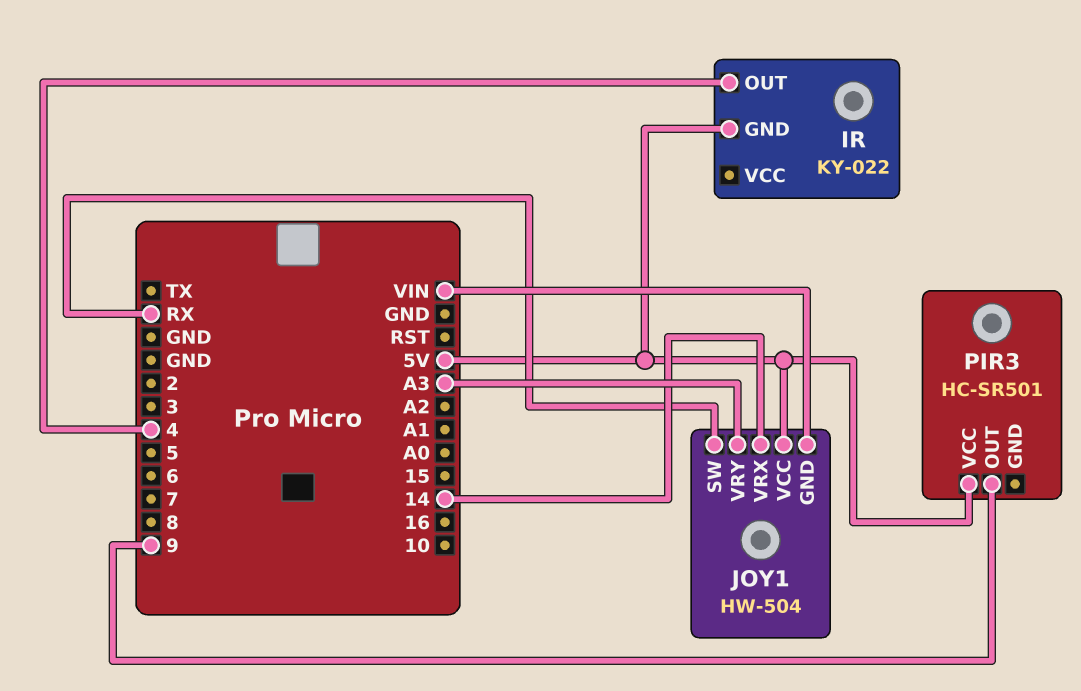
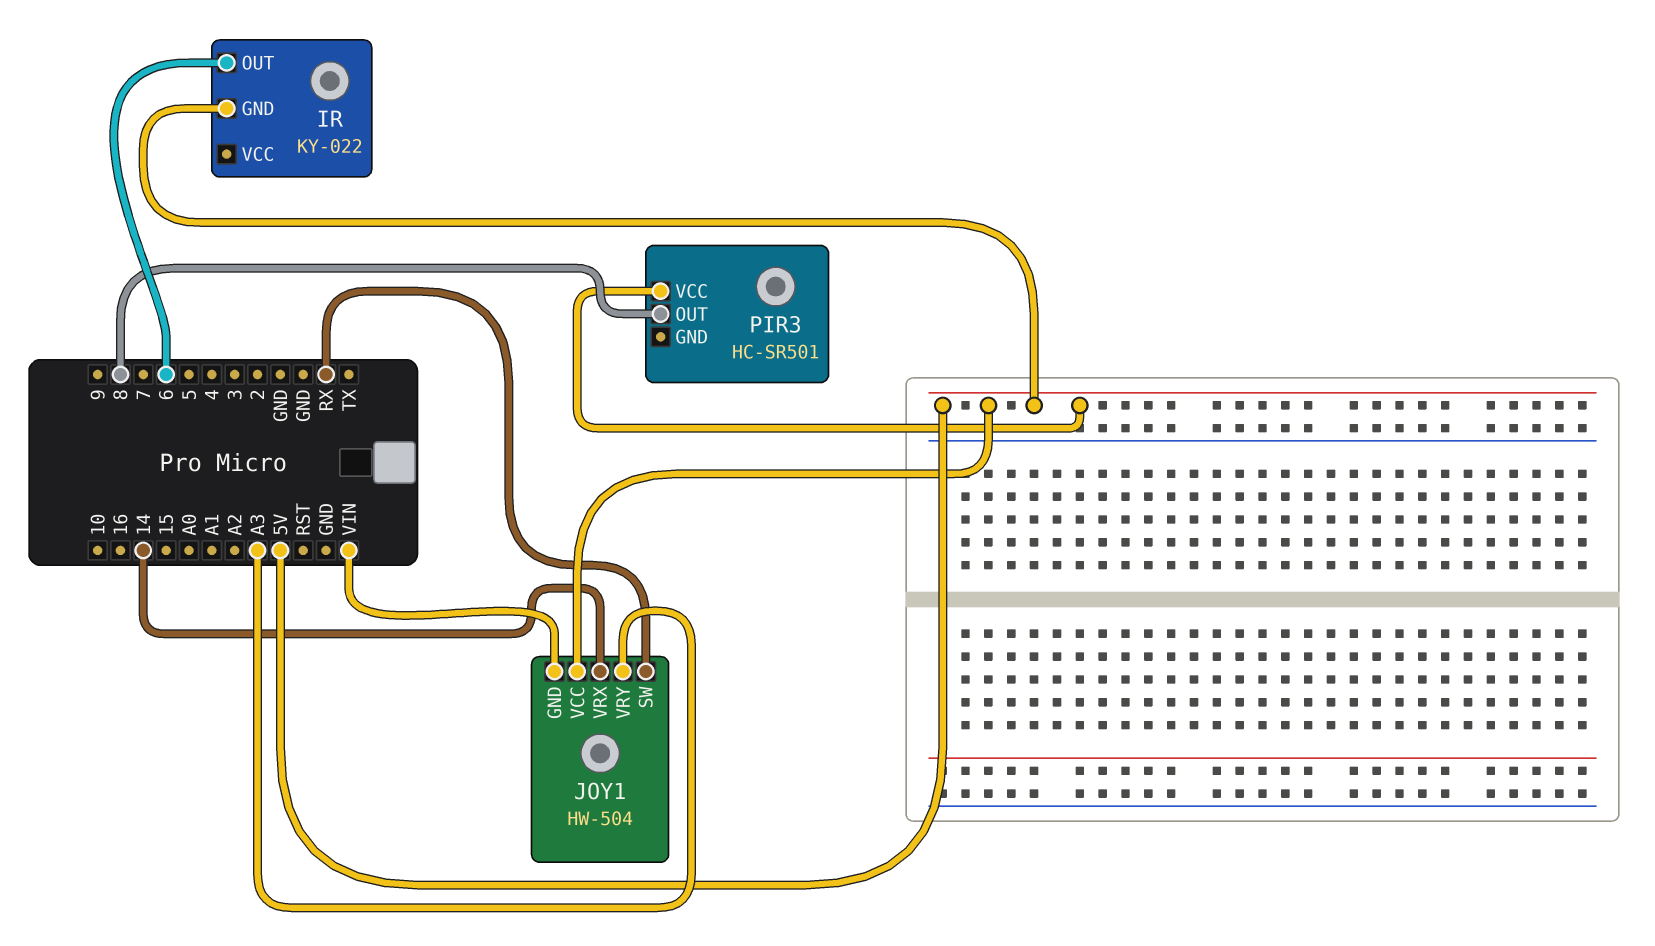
IR pin OUT: 4 -> 6
PIR3 pin OUT: 9 -> 8

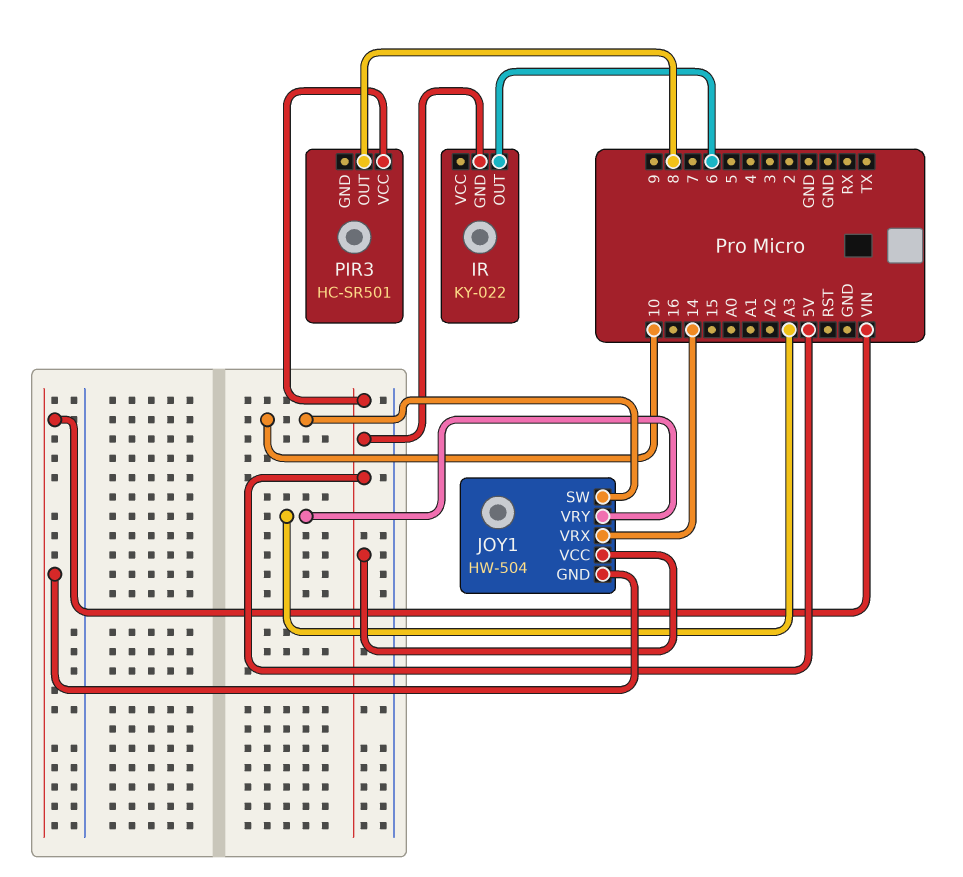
JOY1 pin SW: RX -> 10

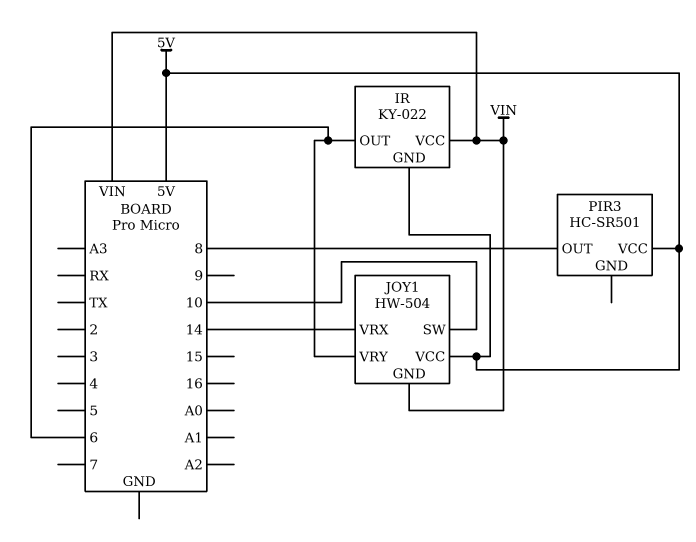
IR pin VCC: none -> VIN
JOY1 pin VRY: A3 -> 6

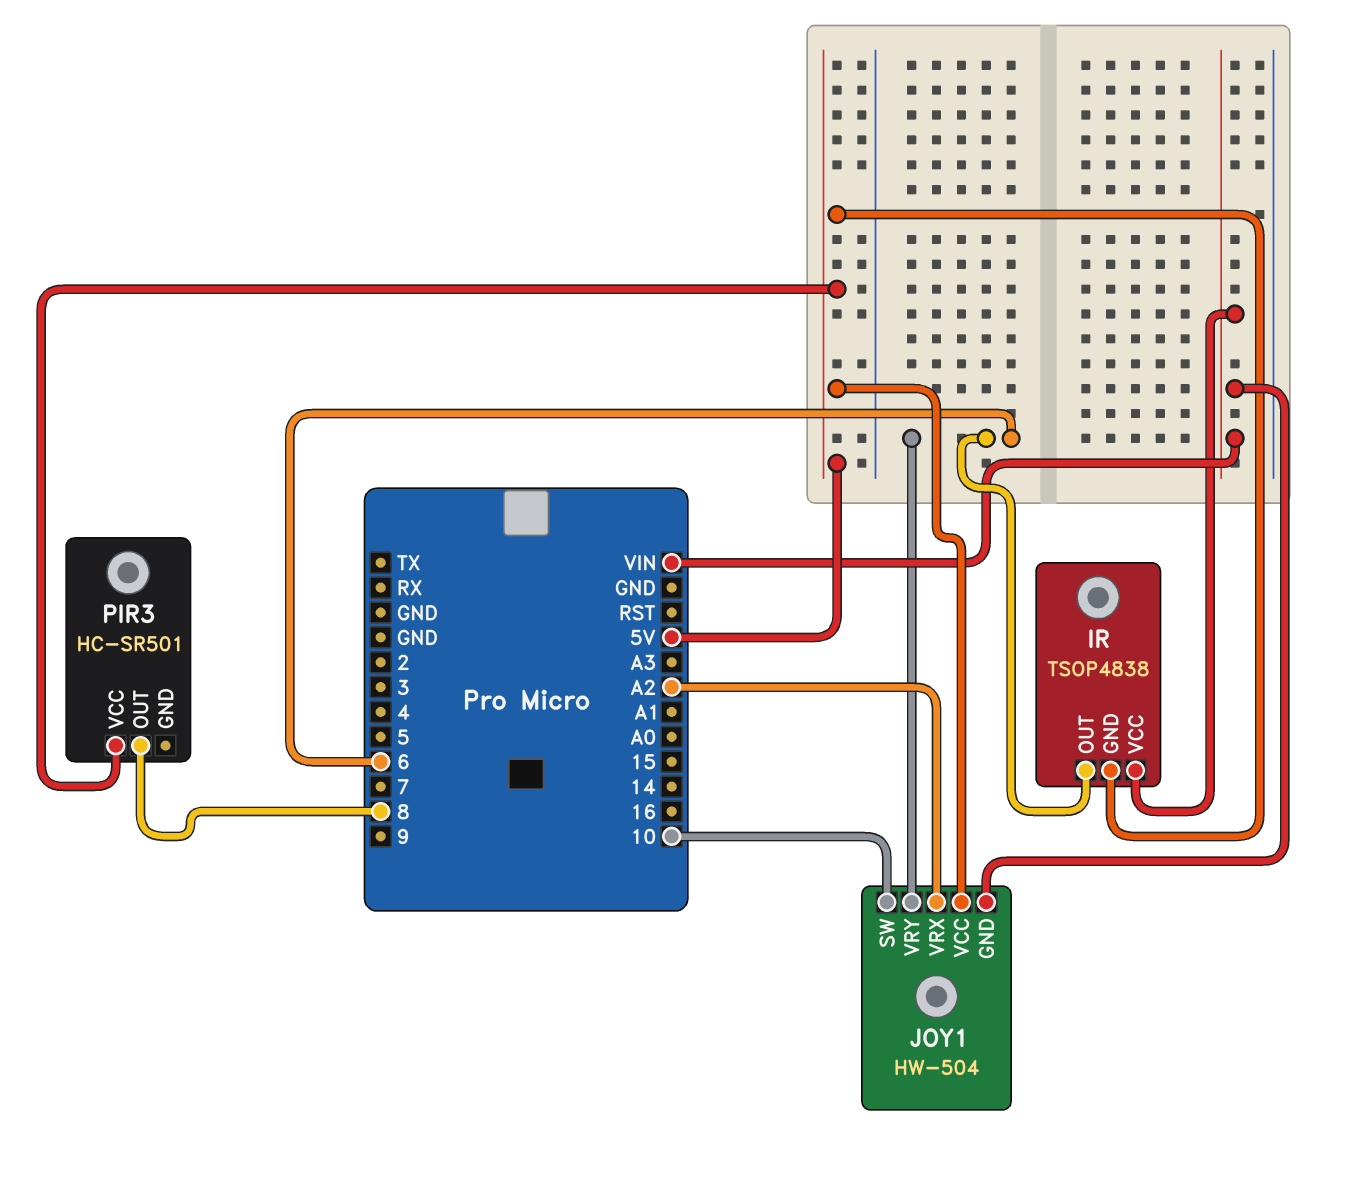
IR: KY-022 -> TSOP4838
JOY1 pin VRX: 14 -> A2

